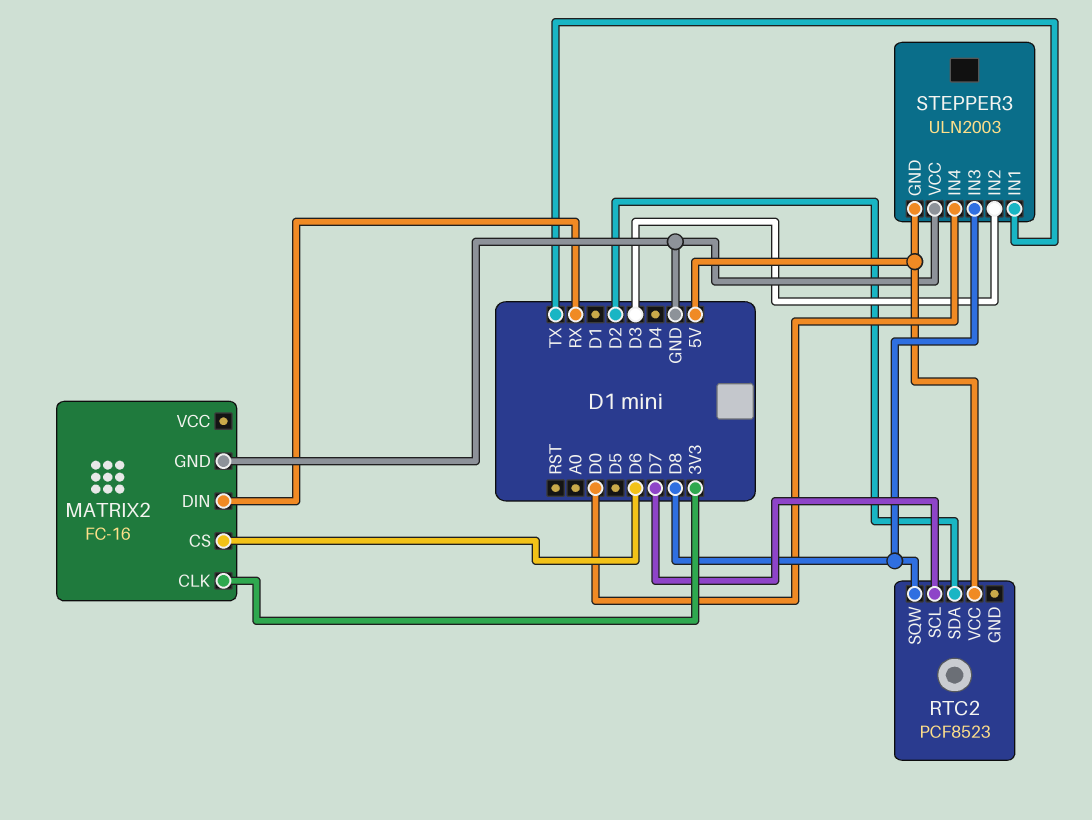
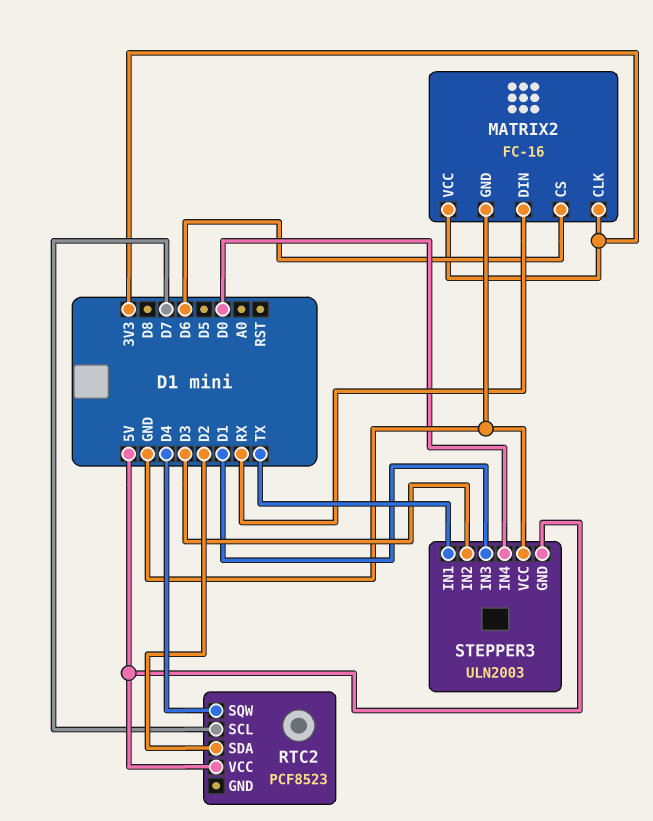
MATRIX2 pin VCC: none -> 3V3
RTC2 pin SQW: D8 -> D4
STEPPER3 pin IN3: D8 -> D1

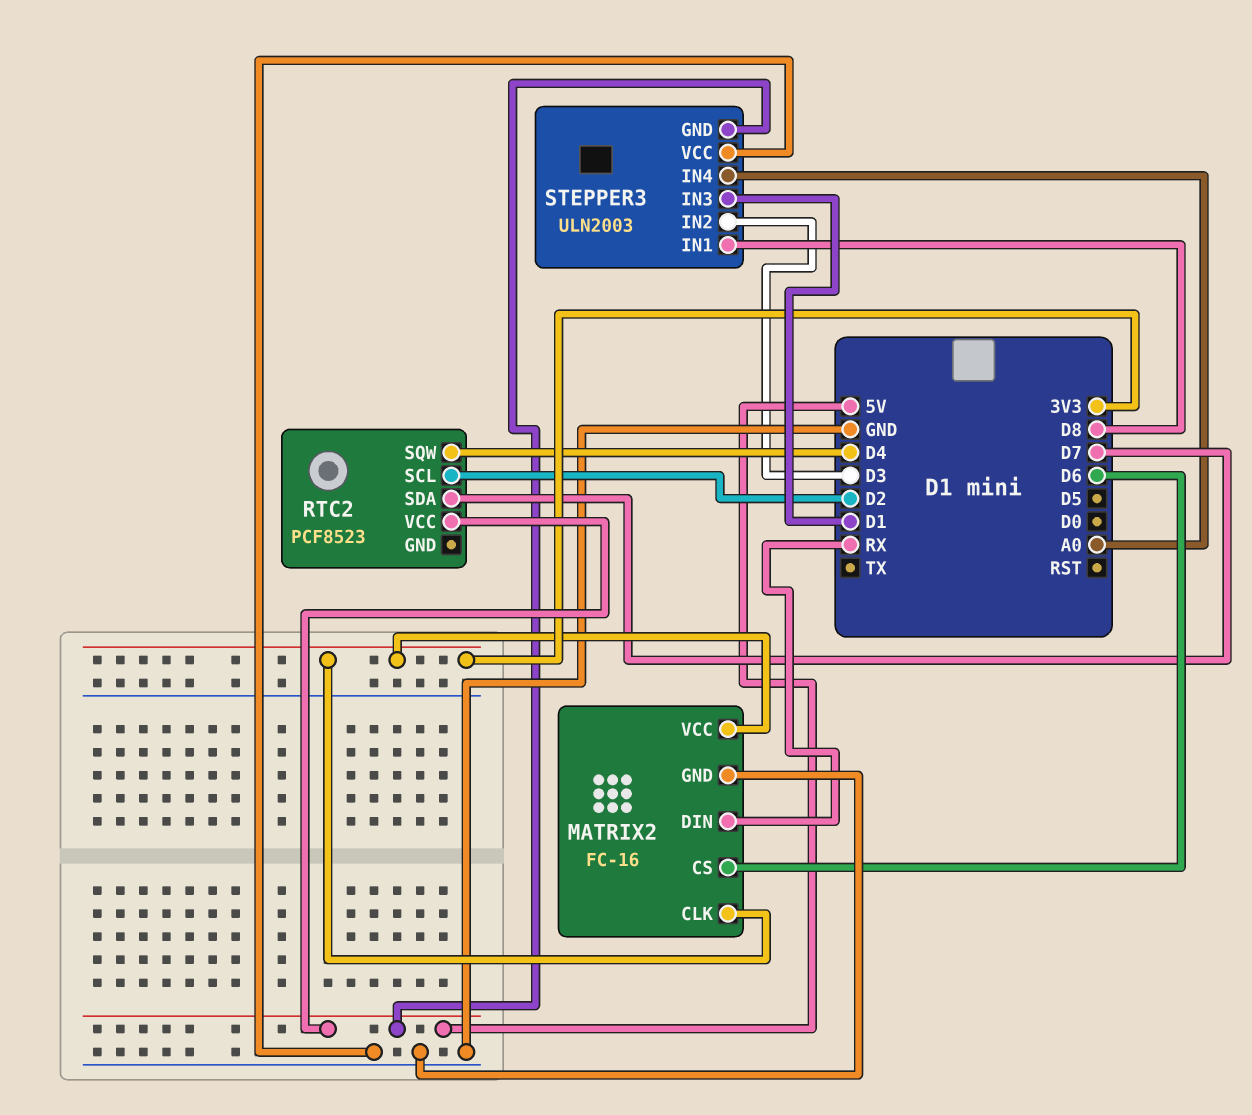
RTC2 pin SCL: D7 -> D2
RTC2 pin SDA: D2 -> D7
STEPPER3 pin IN1: TX -> D8
STEPPER3 pin IN4: D0 -> A0

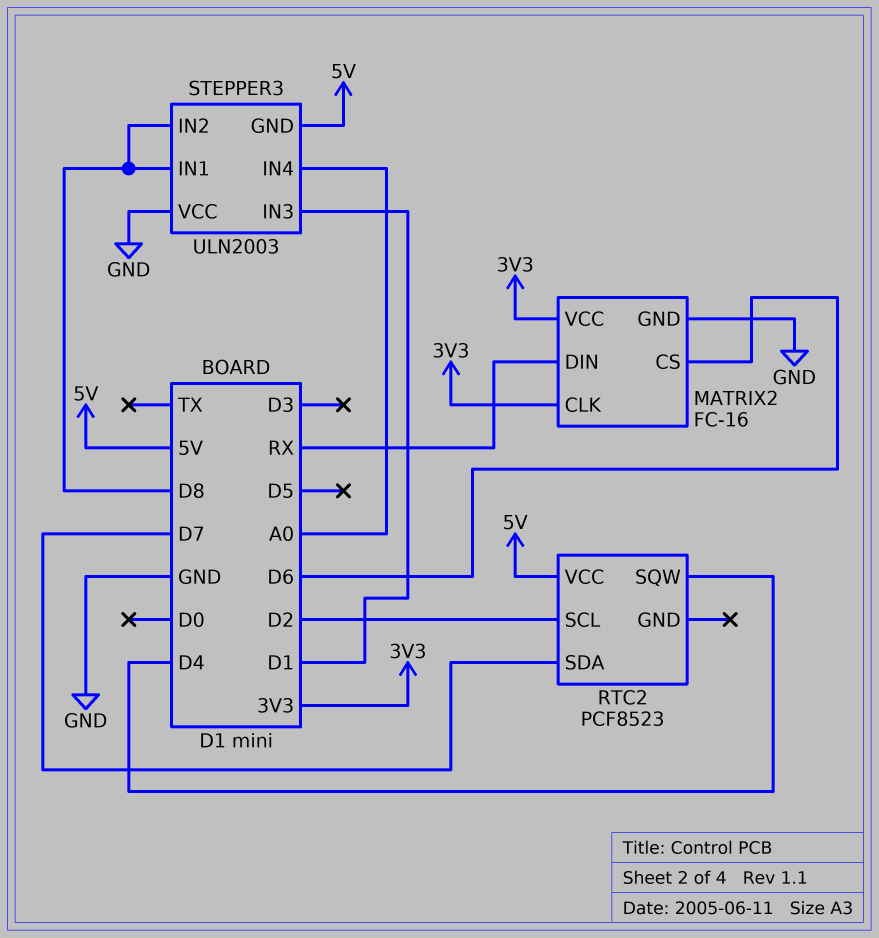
STEPPER3 pin IN2: D3 -> D8

